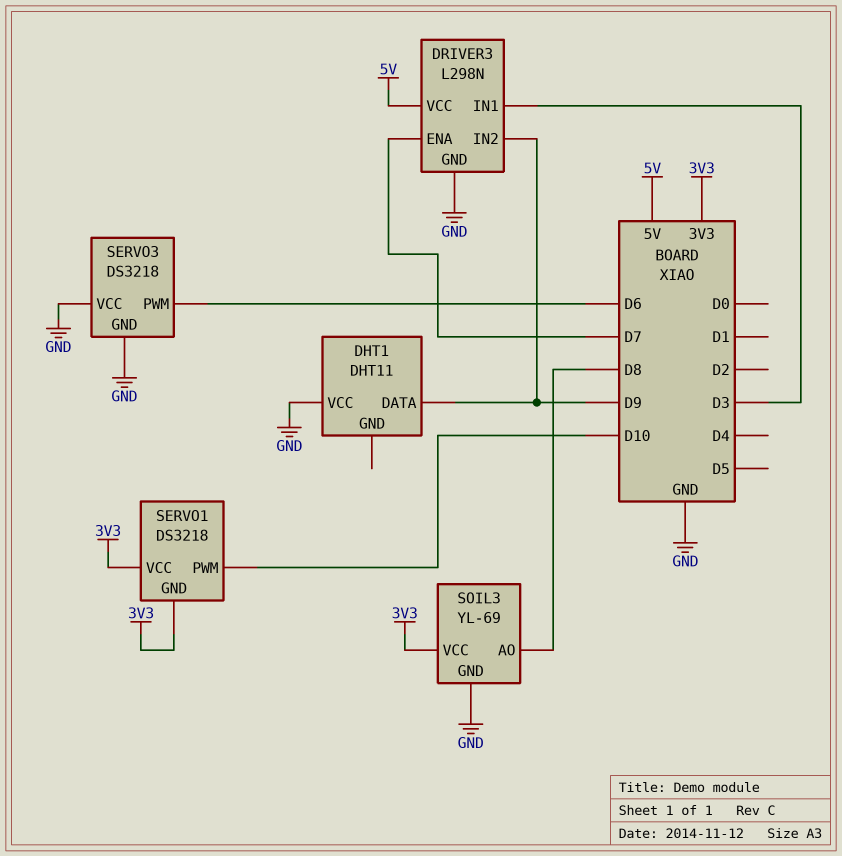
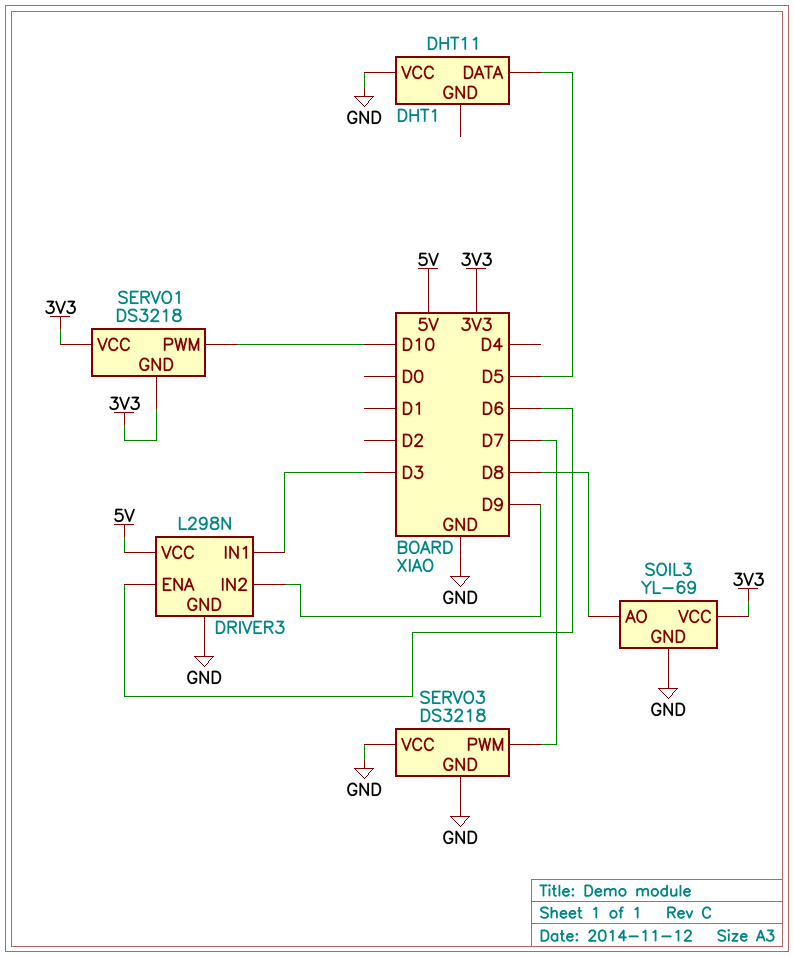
DHT1 pin DATA: D9 -> D5
DRIVER3 pin ENA: D7 -> D6
SERVO3 pin PWM: D6 -> D7

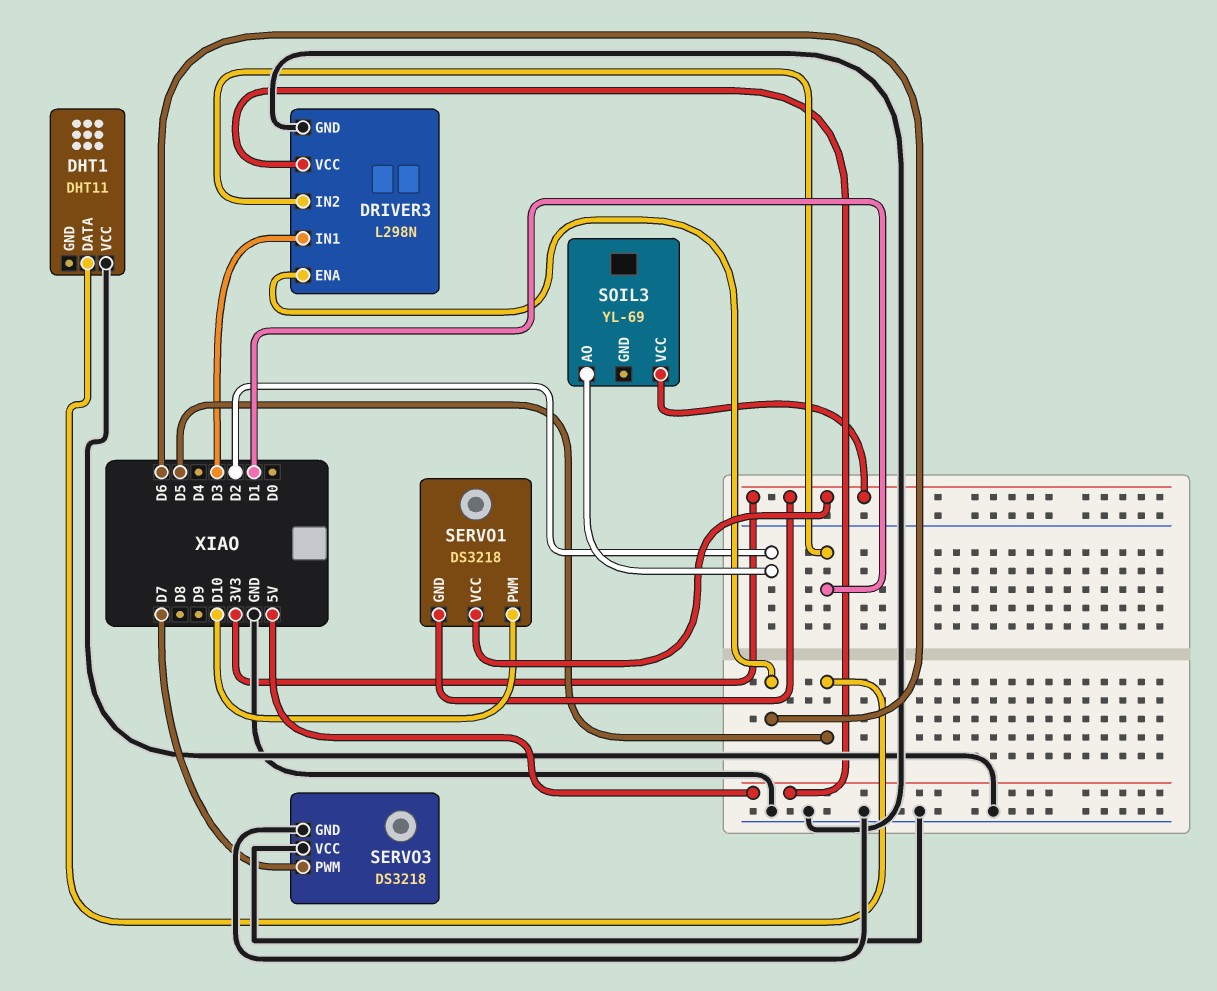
DRIVER3 pin IN2: D9 -> D1
SOIL3 pin AO: D8 -> D2
SOIL3 pin GND: GND -> none

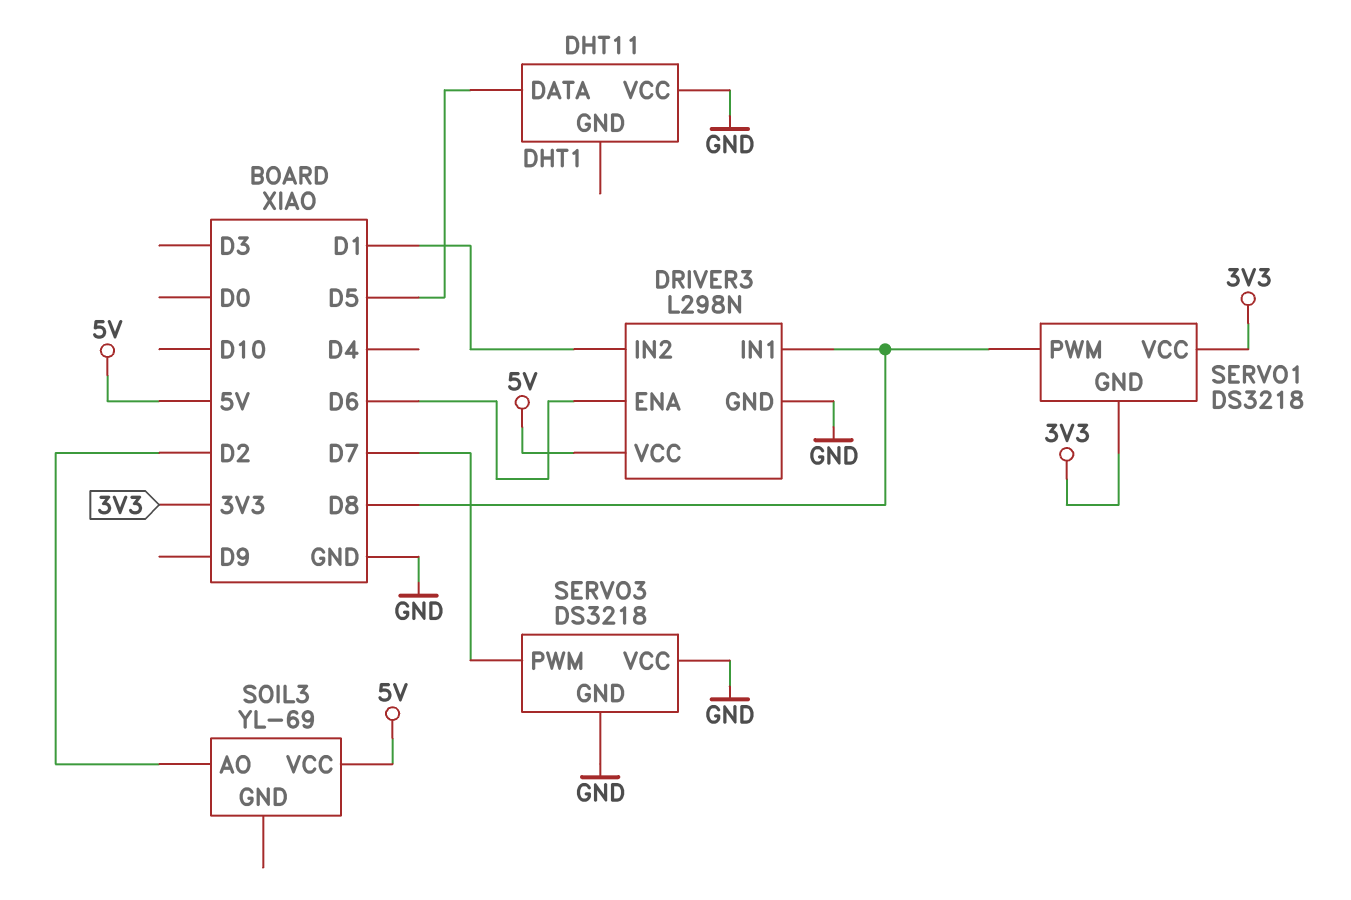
DRIVER3 pin IN1: D3 -> D8
SERVO1 pin PWM: D10 -> D8
SOIL3 pin VCC: 3V3 -> 5V

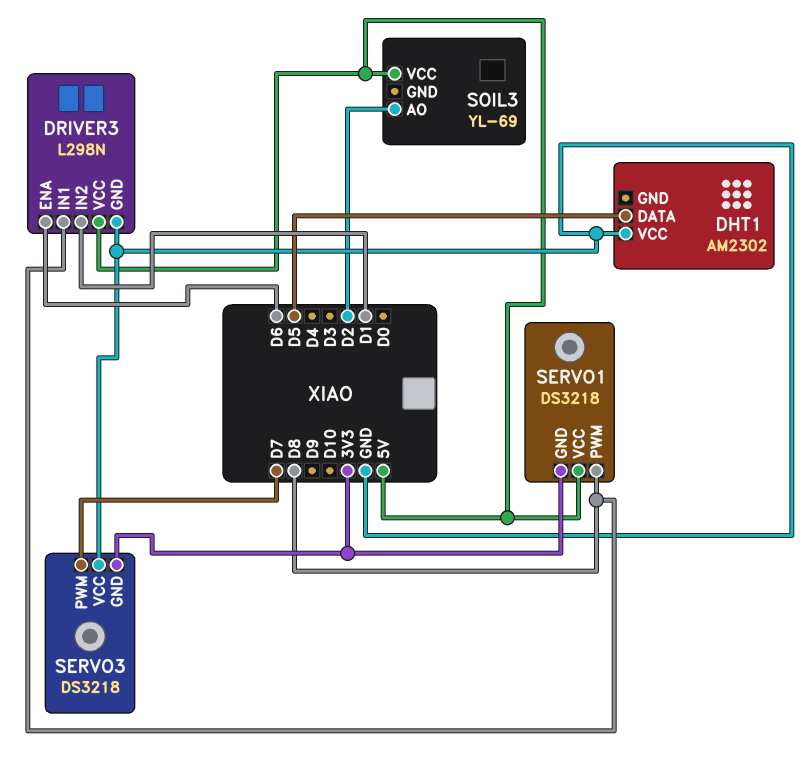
DHT1: DHT11 -> AM2302
SERVO1 pin VCC: 3V3 -> 5V
SERVO3 pin GND: GND -> 3V3

